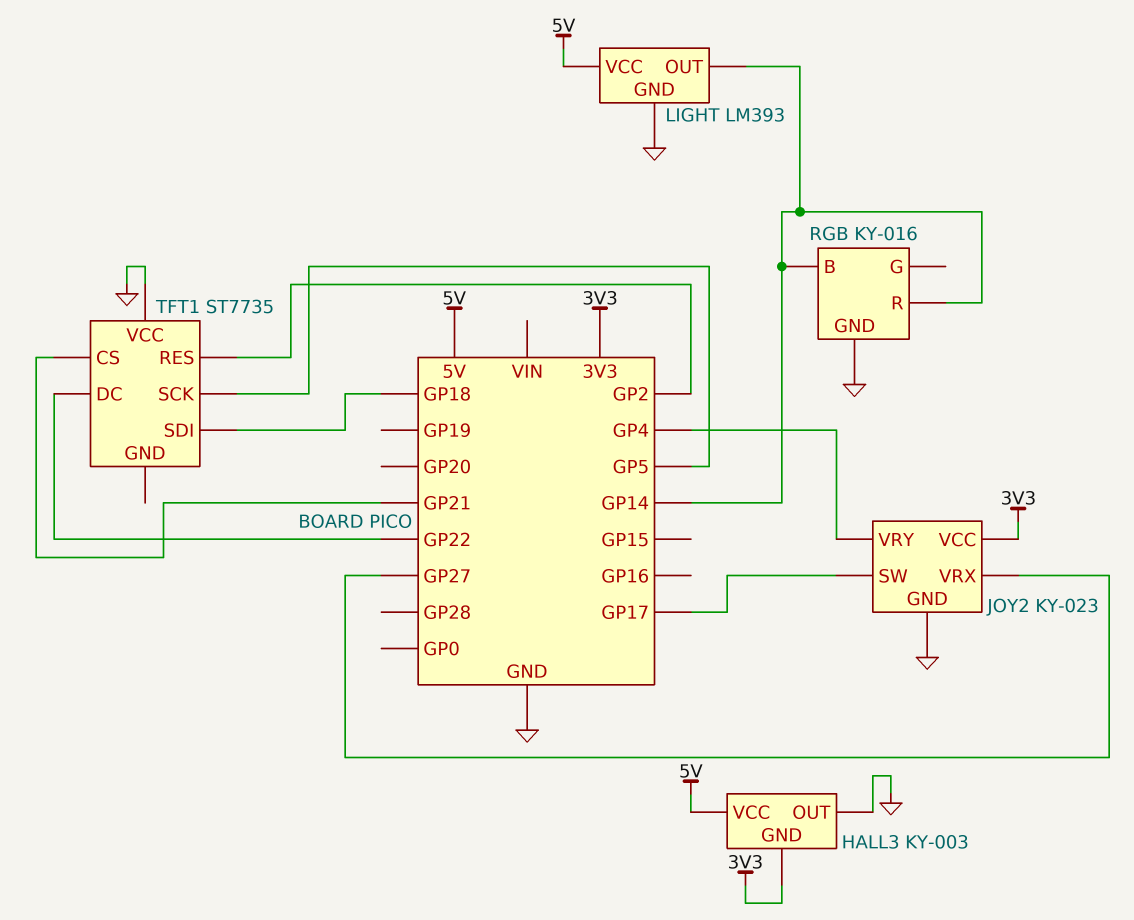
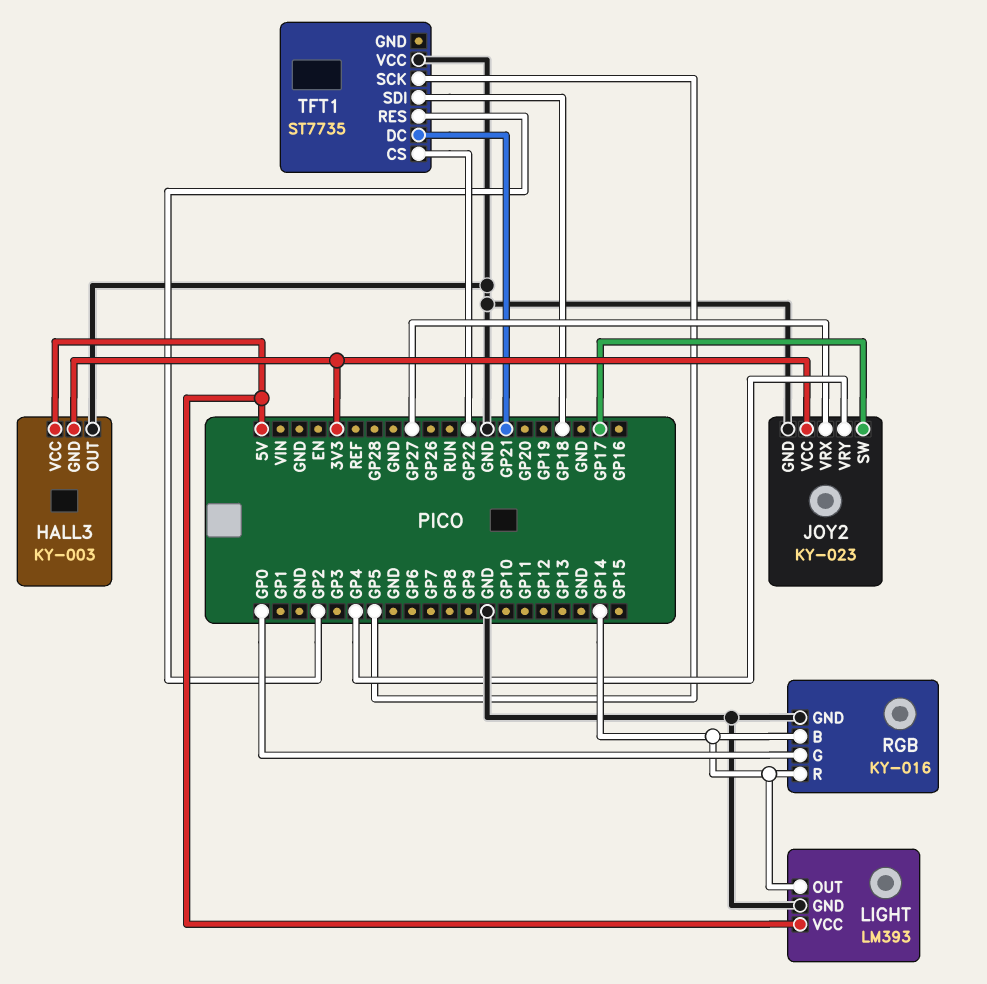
RGB pin G: none -> GP0
TFT1 pin CS: GP21 -> GP22
TFT1 pin DC: GP22 -> GP21

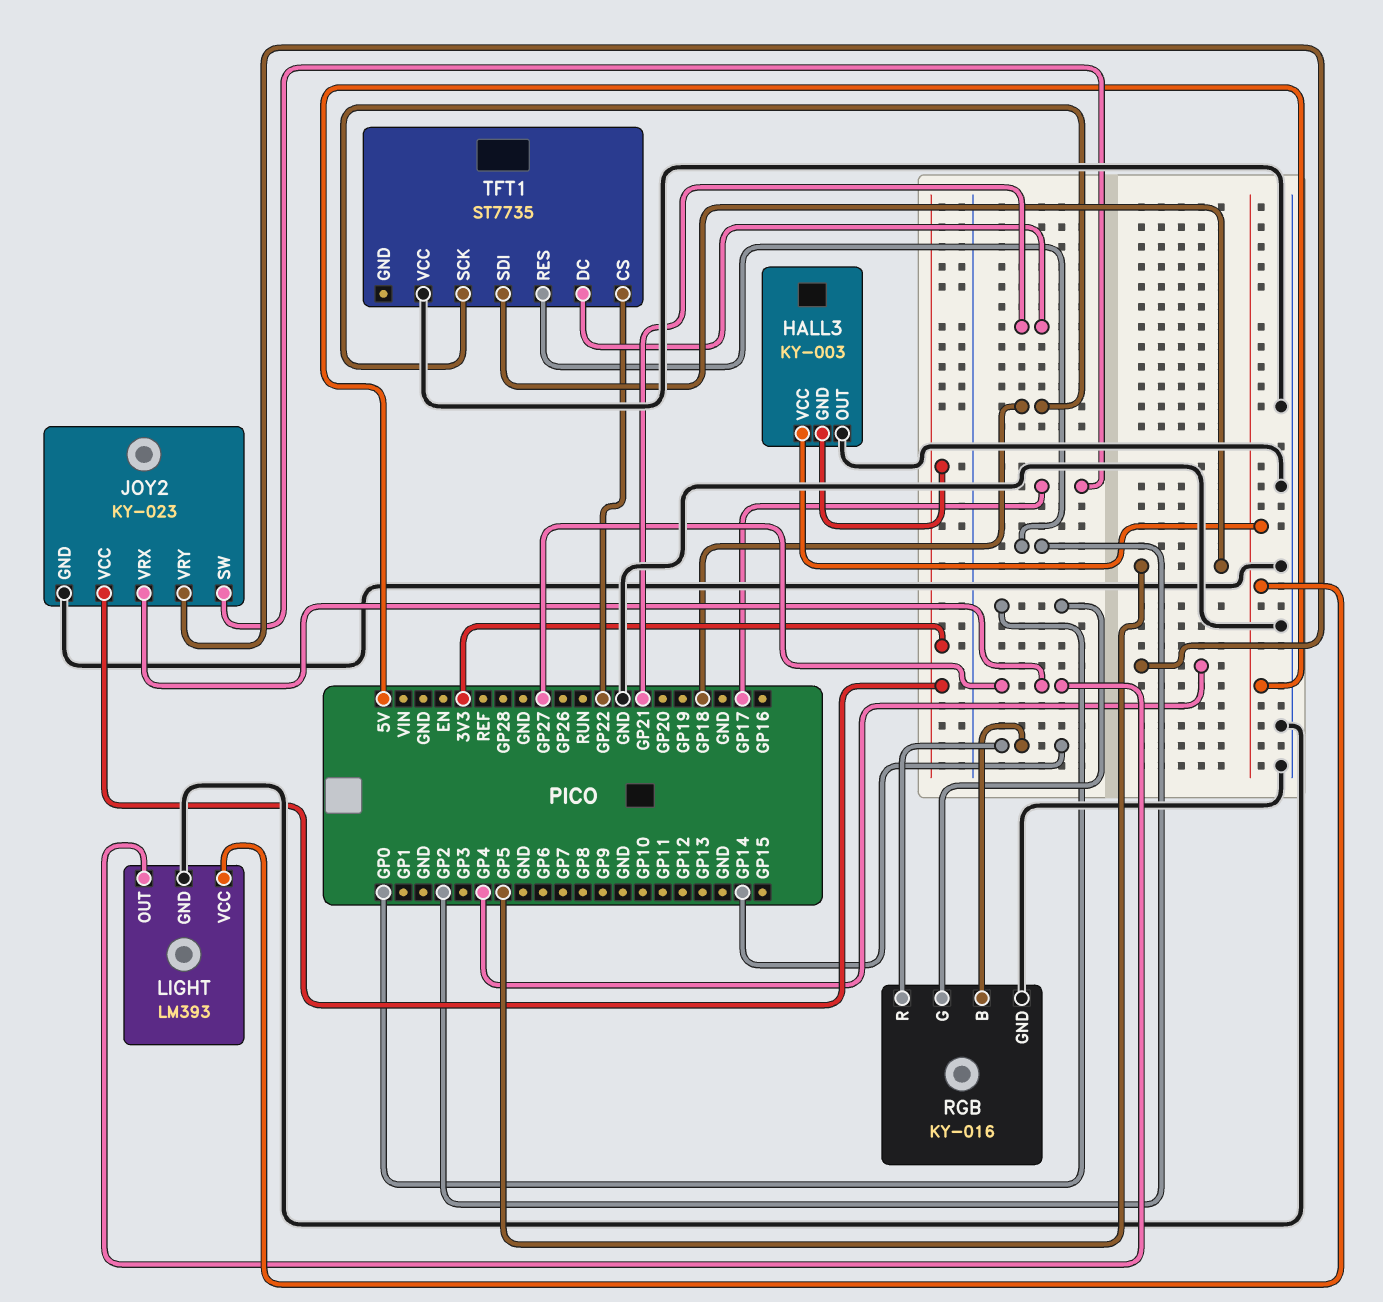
LIGHT pin OUT: GP14 -> GP27
TFT1 pin SCK: GP5 -> GP18
TFT1 pin SDI: GP18 -> GP5

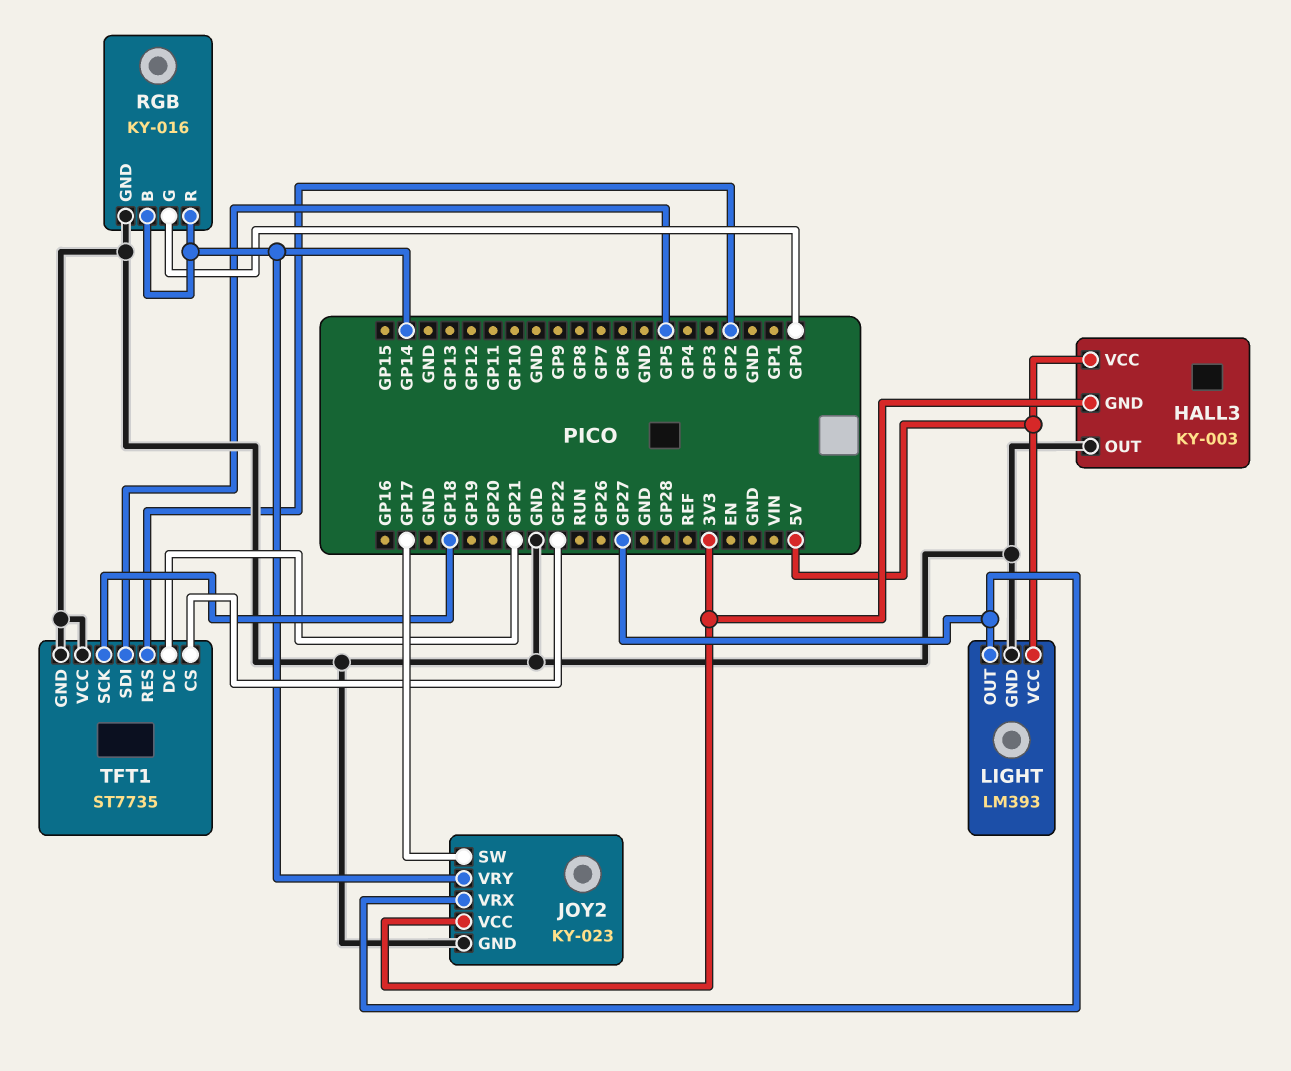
JOY2 pin VRY: GP4 -> GP14
TFT1 pin GND: none -> GND

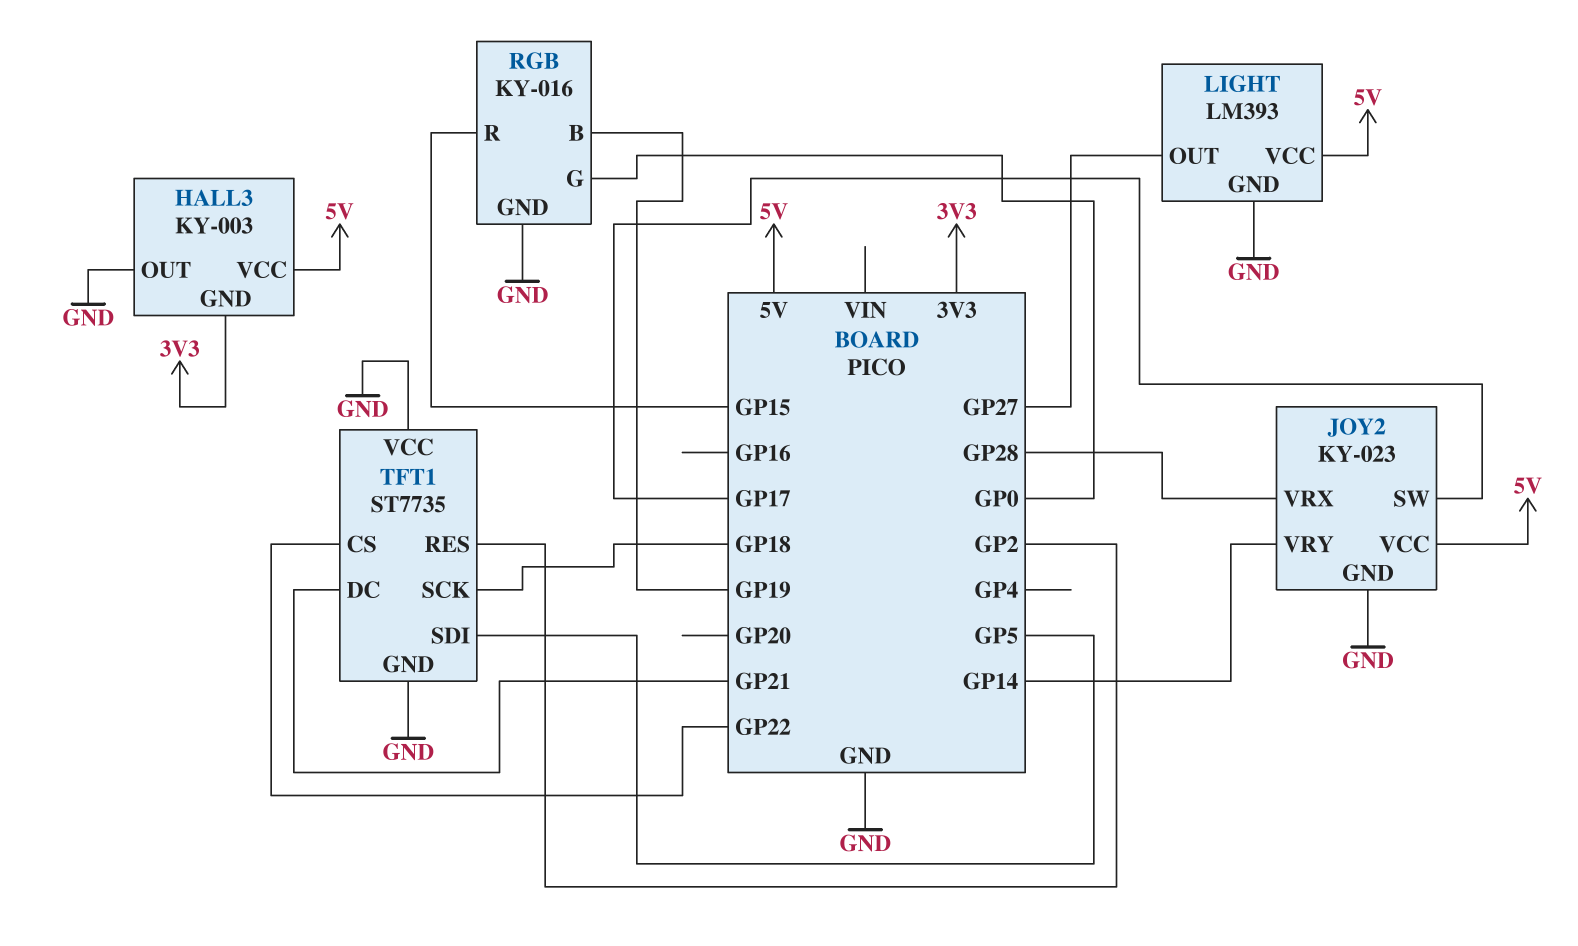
JOY2 pin VCC: 3V3 -> 5V
JOY2 pin VRX: GP27 -> GP28
RGB pin B: GP14 -> GP19
RGB pin R: GP14 -> GP15

